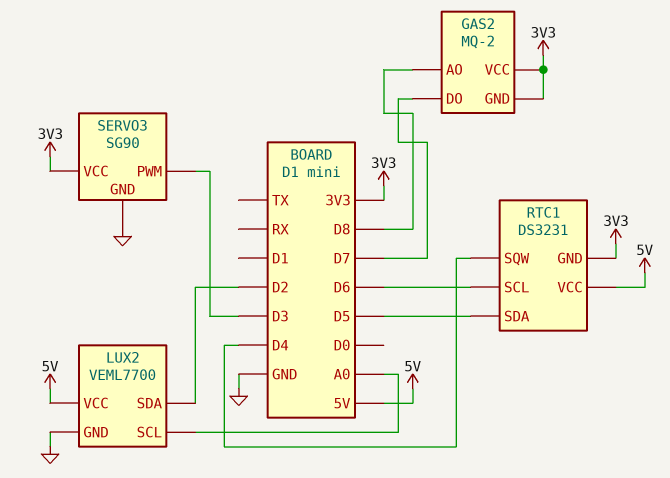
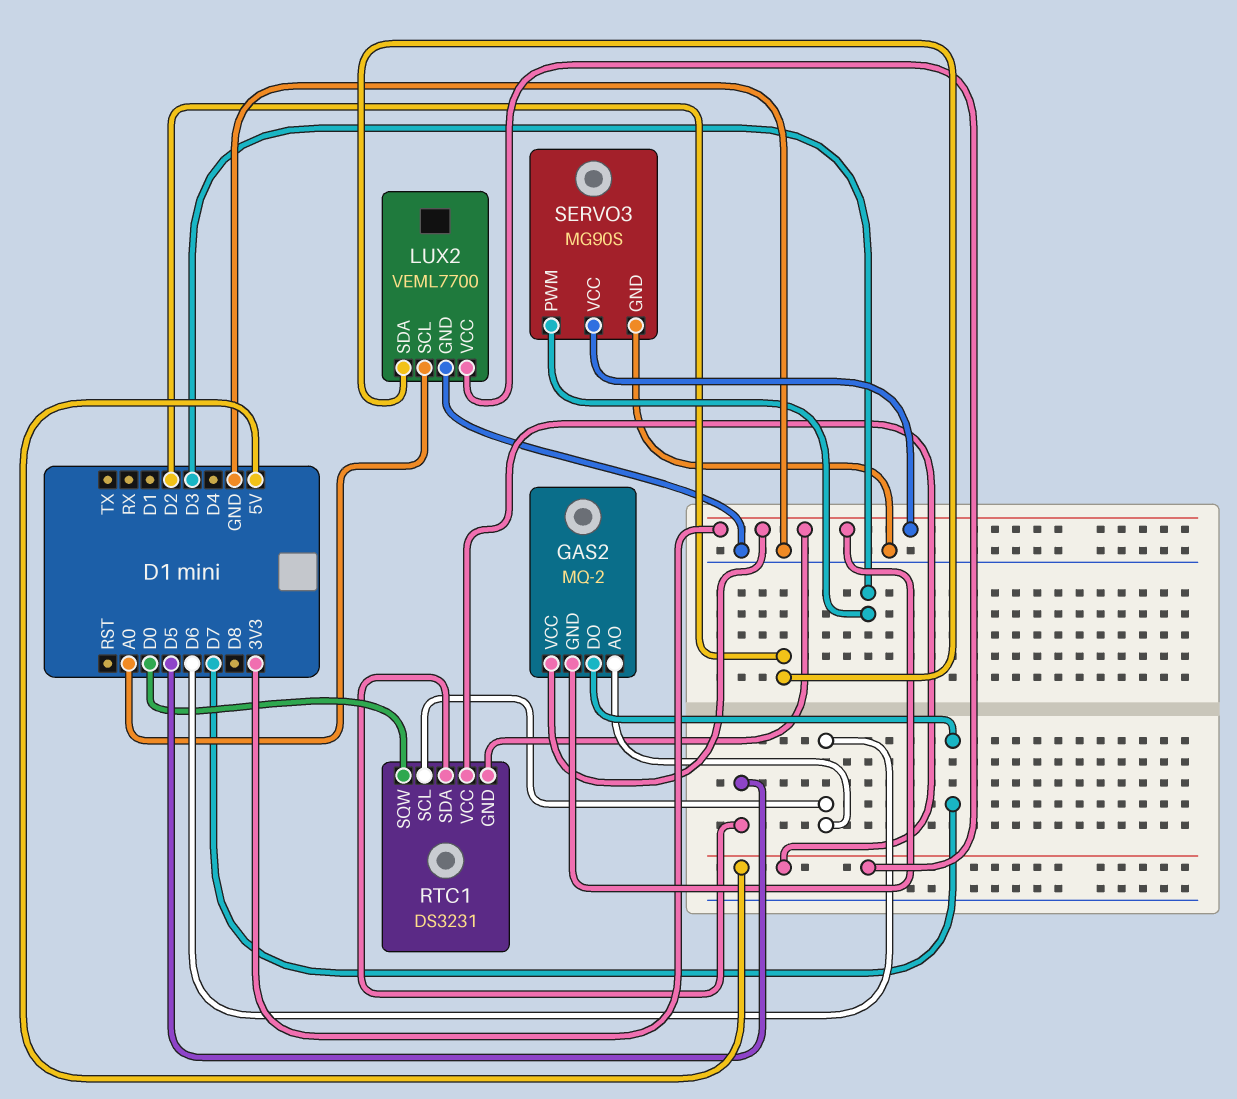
GAS2 pin AO: D8 -> D6
RTC1 pin SQW: D4 -> D0
SERVO3: SG90 -> MG90S

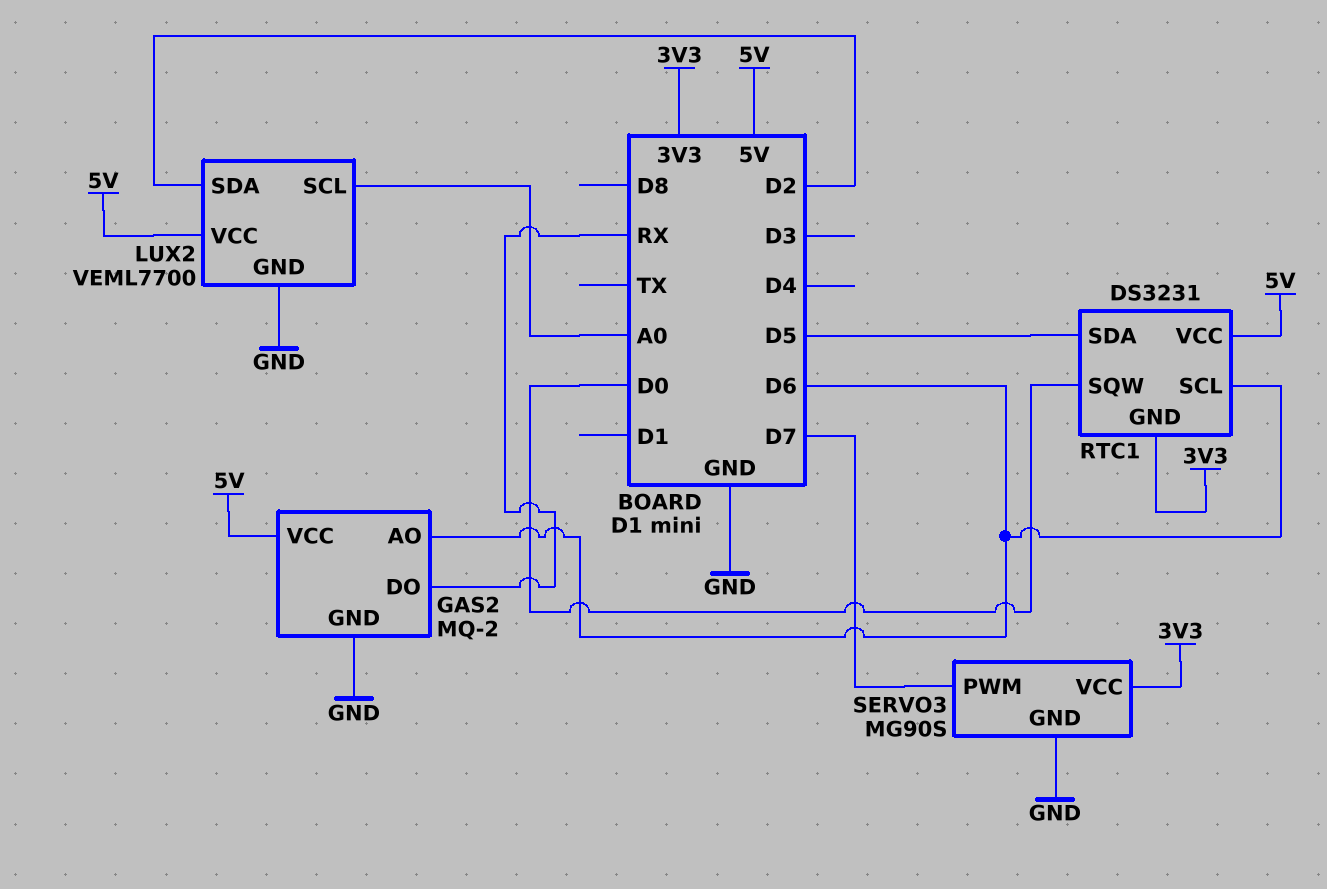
GAS2 pin DO: D7 -> RX
GAS2 pin GND: 3V3 -> GND
GAS2 pin VCC: 3V3 -> 5V
SERVO3 pin PWM: D3 -> D7

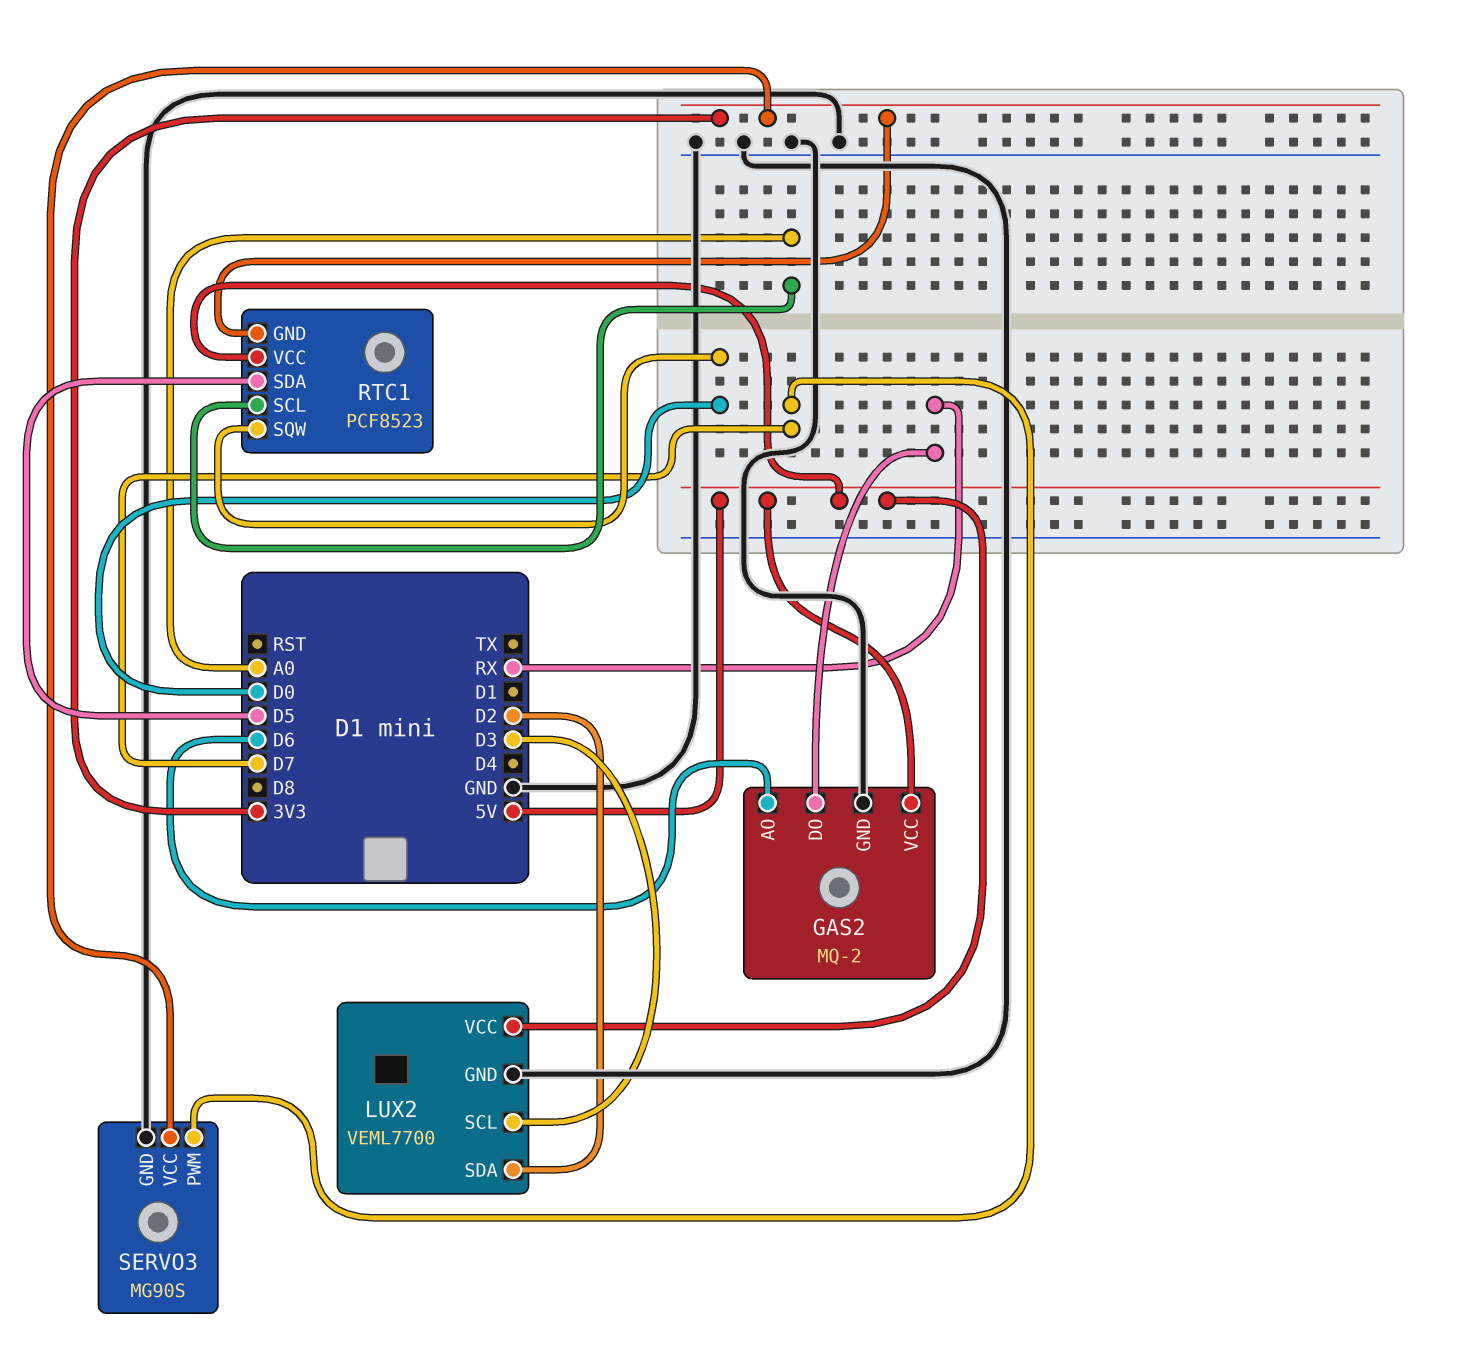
LUX2 pin SCL: A0 -> D3
RTC1: DS3231 -> PCF8523
RTC1 pin SCL: D6 -> A0

